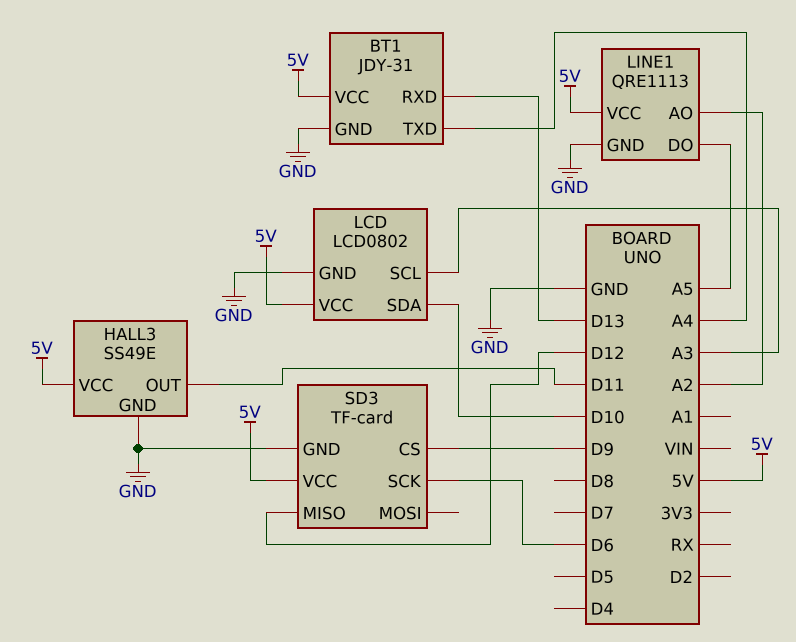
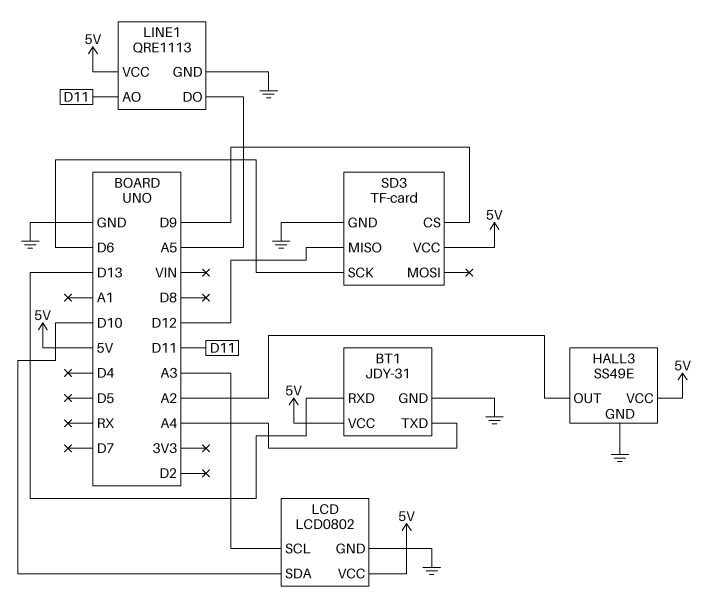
HALL3 pin OUT: D11 -> A2
LINE1 pin AO: A2 -> D11

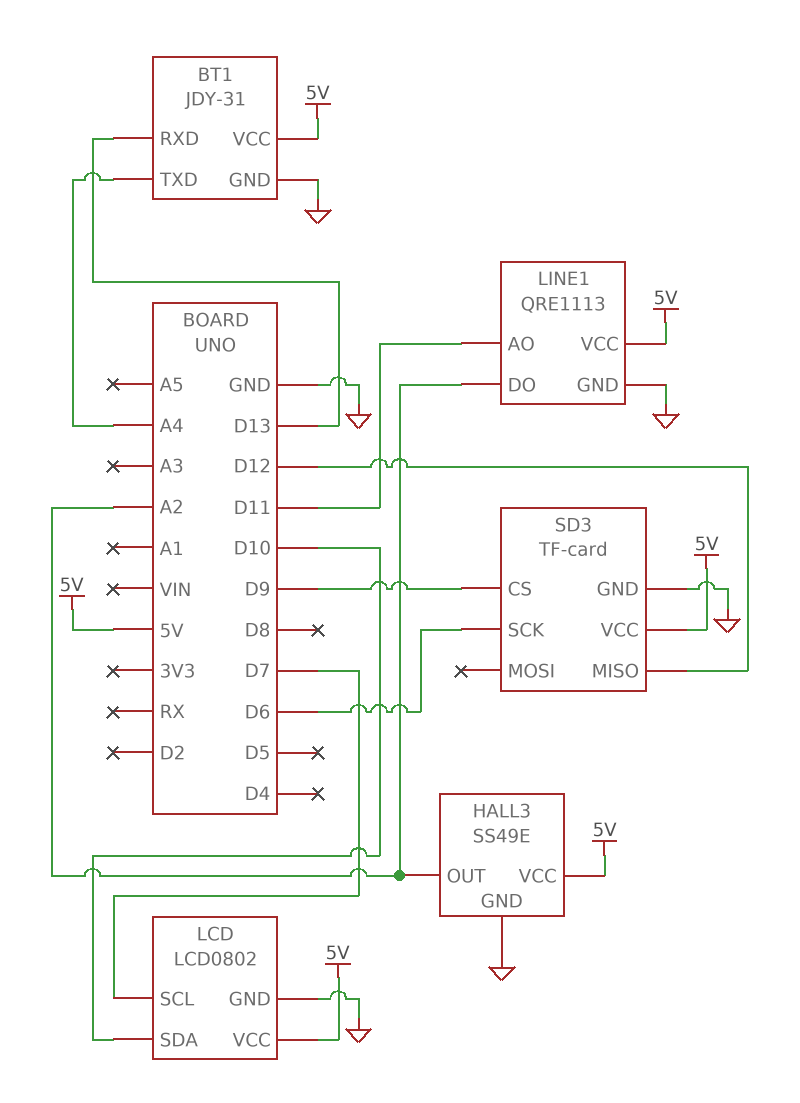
LCD pin SCL: A3 -> D7
LINE1 pin DO: A5 -> A2

